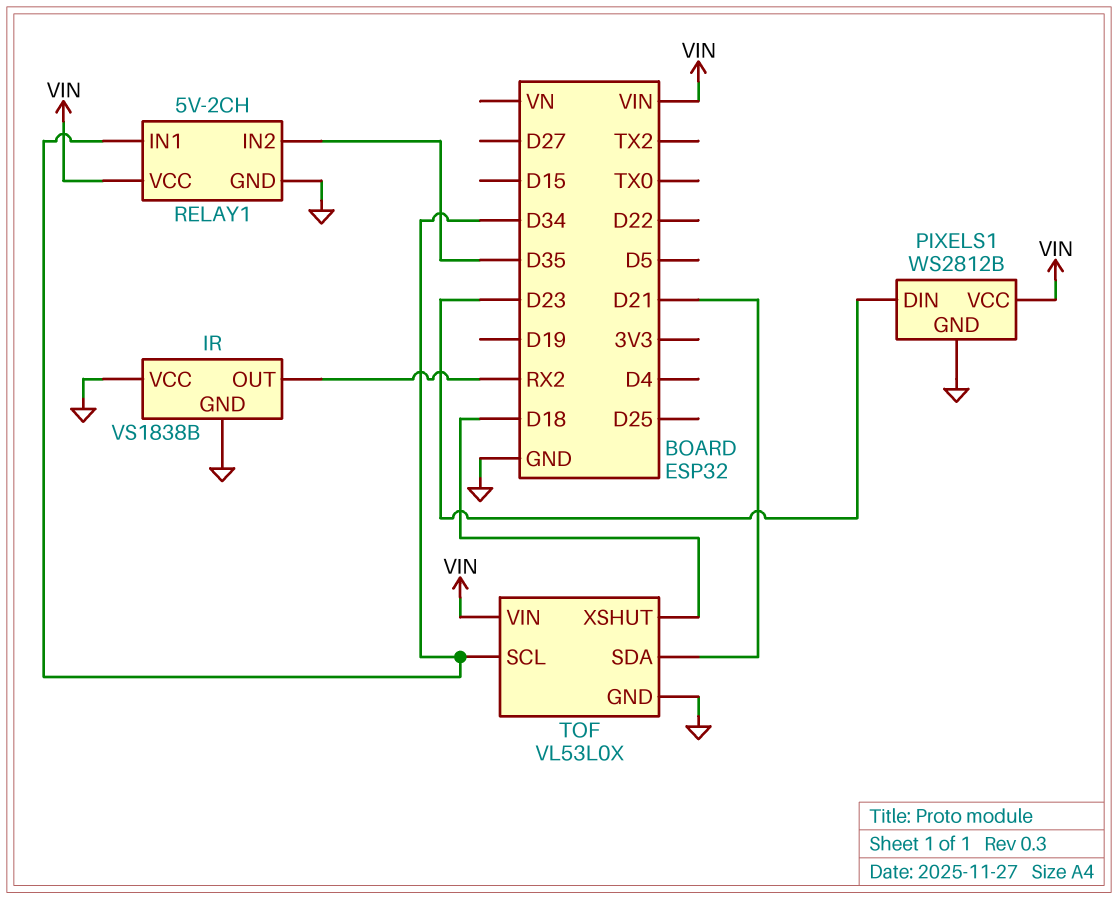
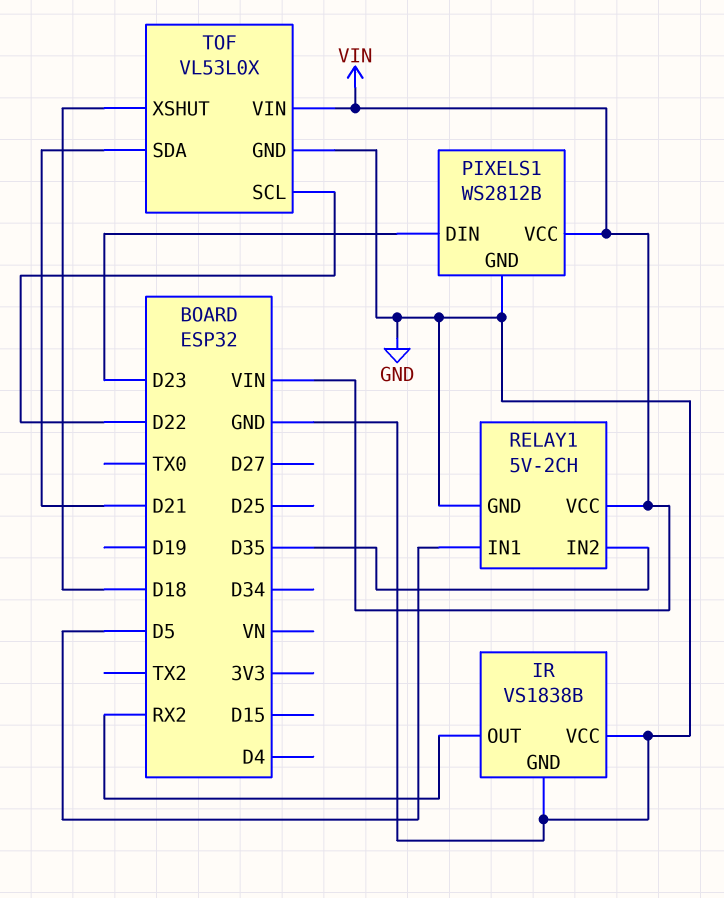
RELAY1 pin IN1: D34 -> D5
TOF pin SCL: D34 -> D22

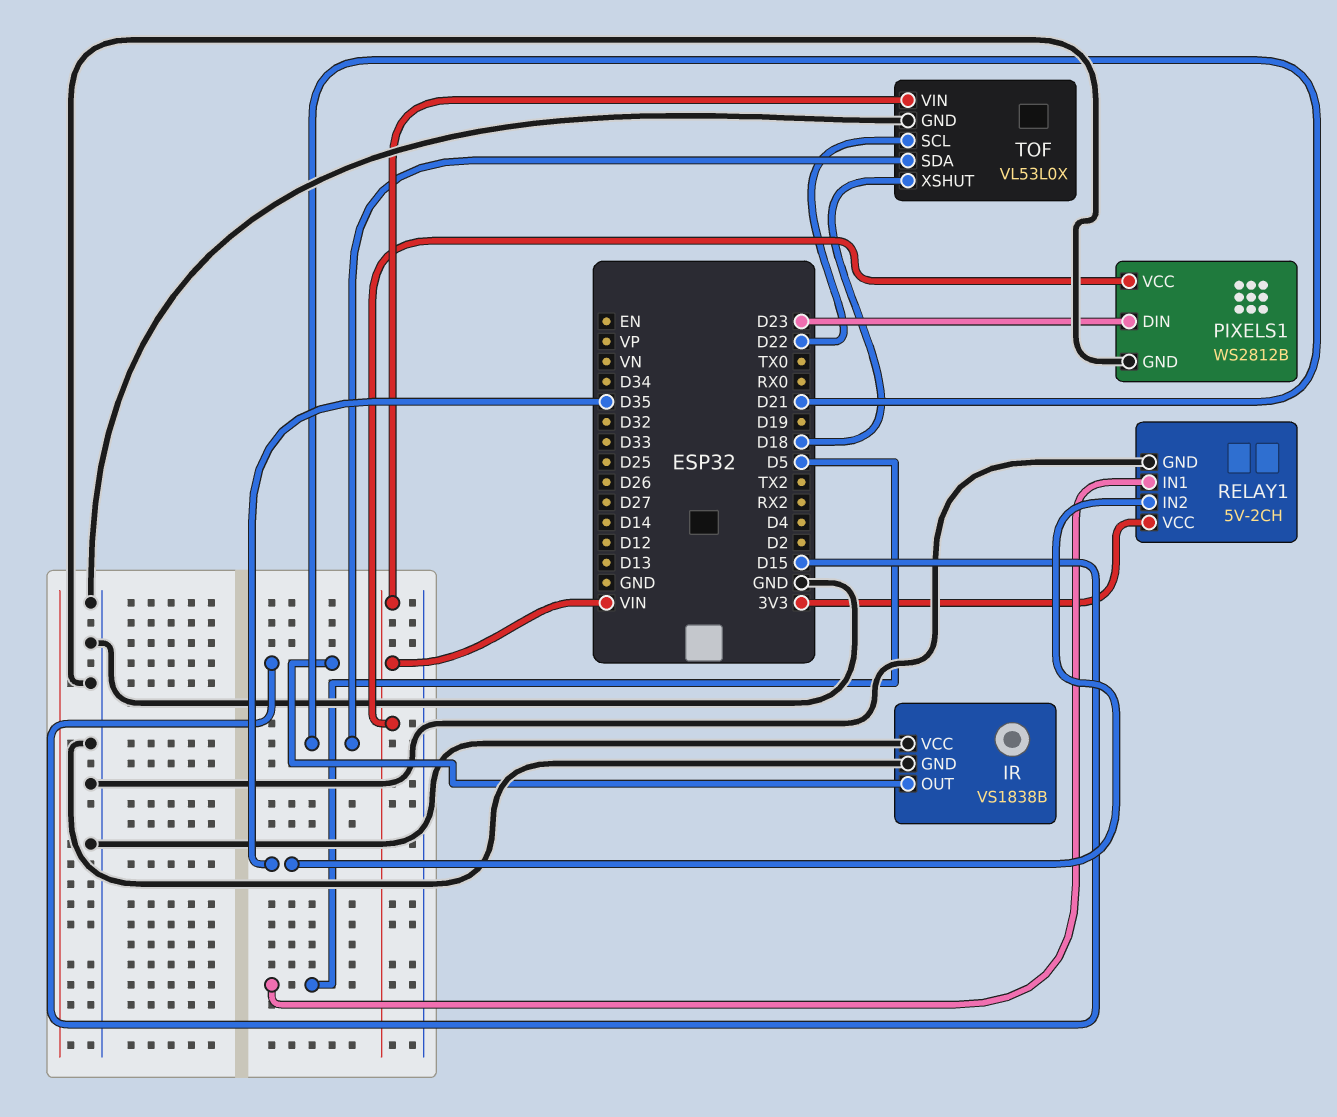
IR pin OUT: RX2 -> D15
RELAY1 pin VCC: VIN -> 3V3

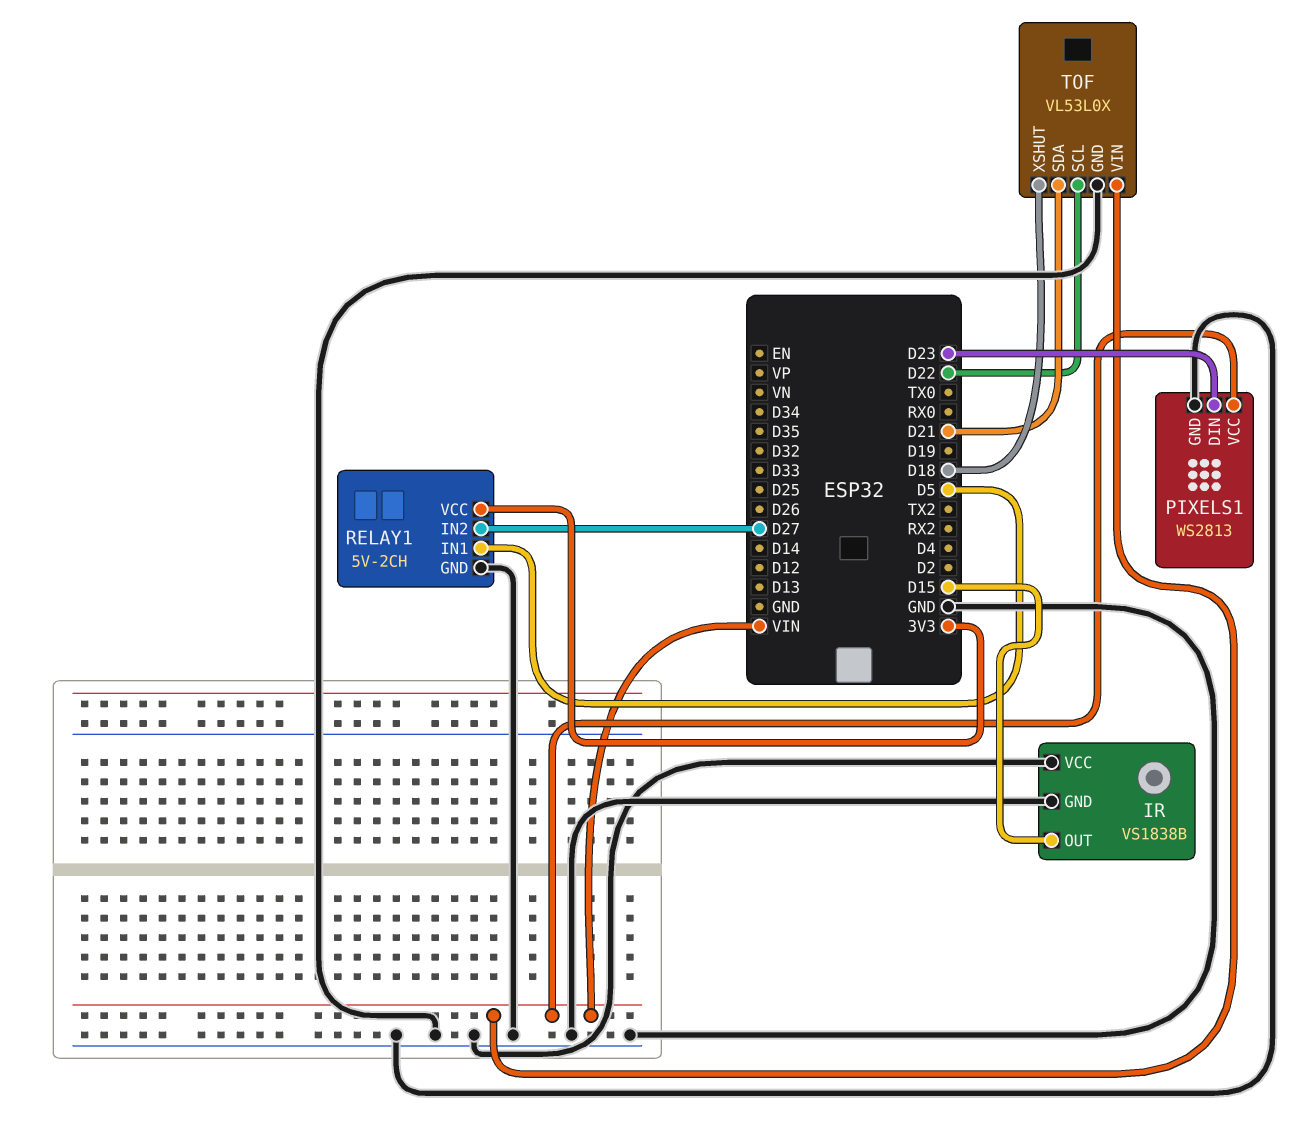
PIXELS1: WS2812B -> WS2813
RELAY1 pin IN2: D35 -> D27

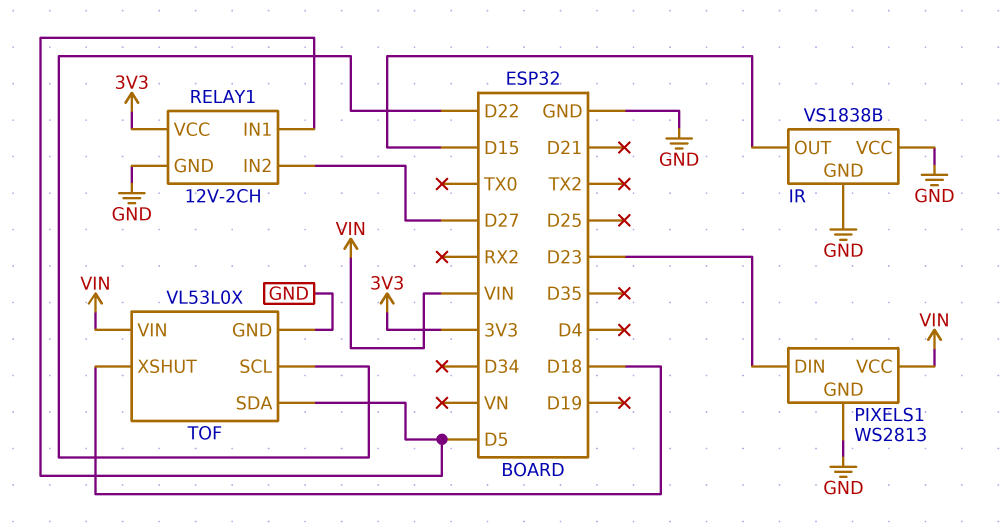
RELAY1: 5V-2CH -> 12V-2CH
TOF pin SDA: D21 -> D5

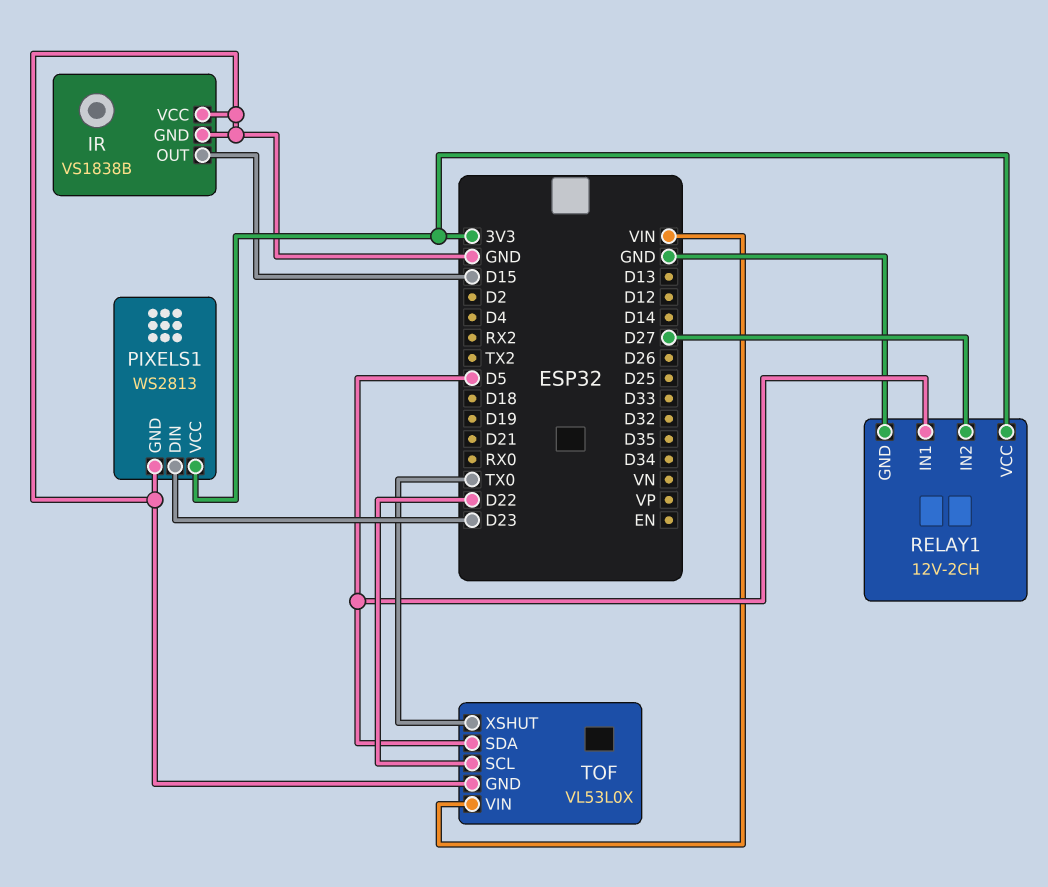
PIXELS1 pin VCC: VIN -> 3V3
TOF pin XSHUT: D18 -> TX0

